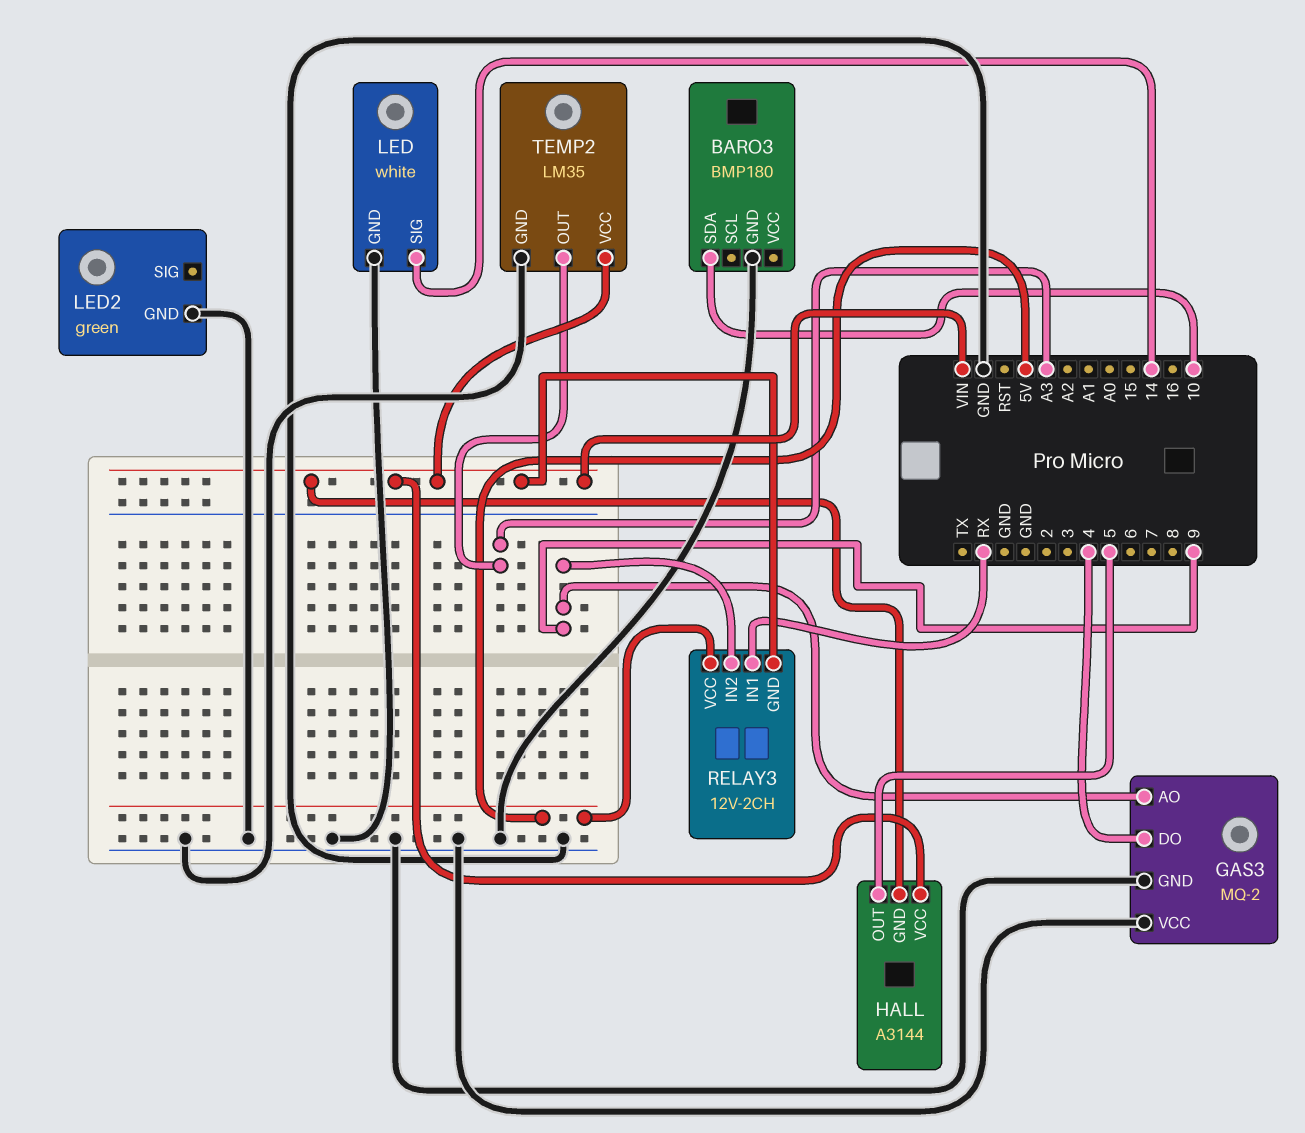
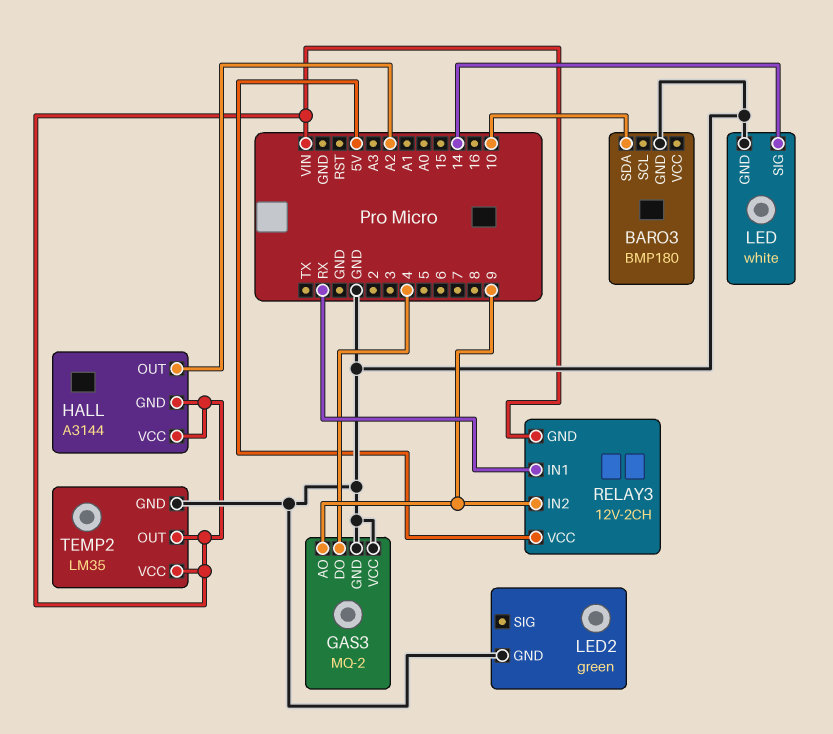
HALL pin OUT: 5 -> A2
TEMP2 pin OUT: A3 -> VIN

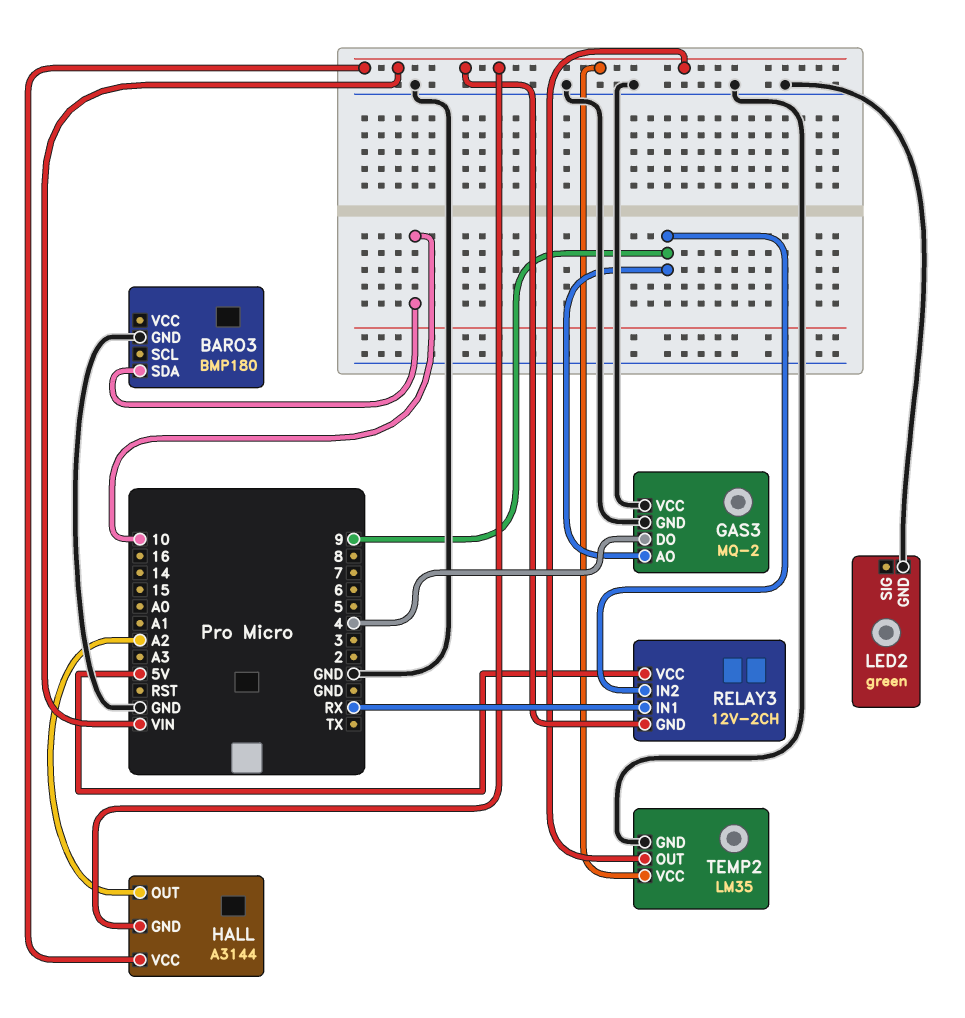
LED: white -> none
LED pin GND: GND -> none
LED pin SIG: 14 -> none

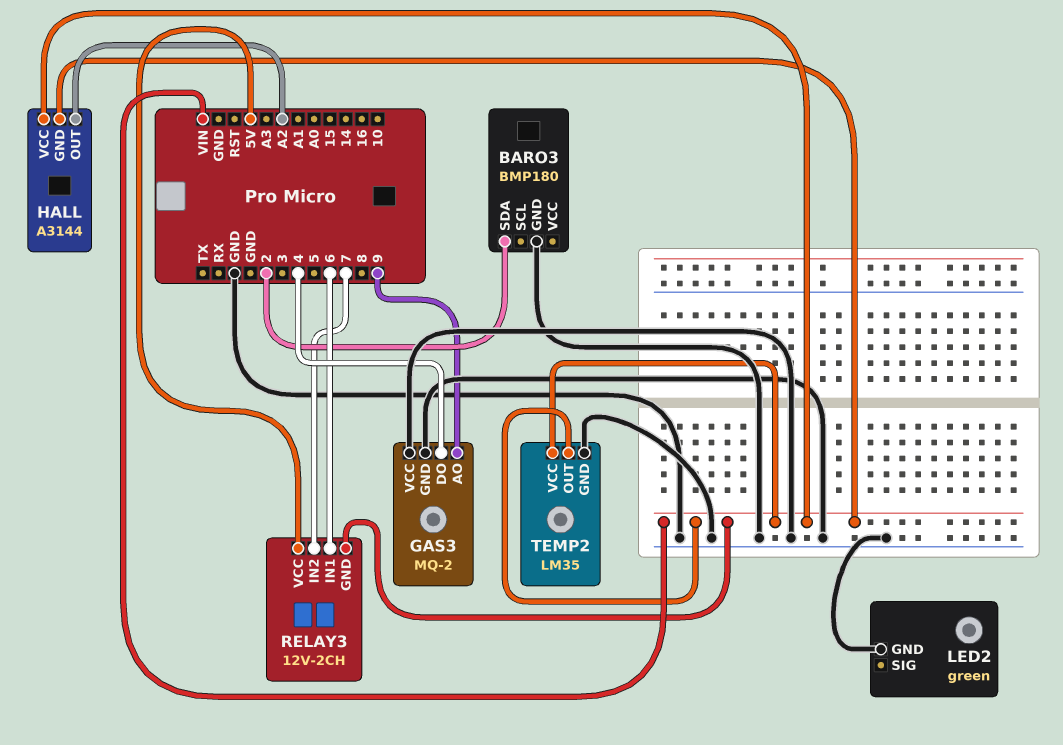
BARO3 pin SDA: 10 -> 2
RELAY3 pin IN1: RX -> 6
RELAY3 pin IN2: 9 -> 7

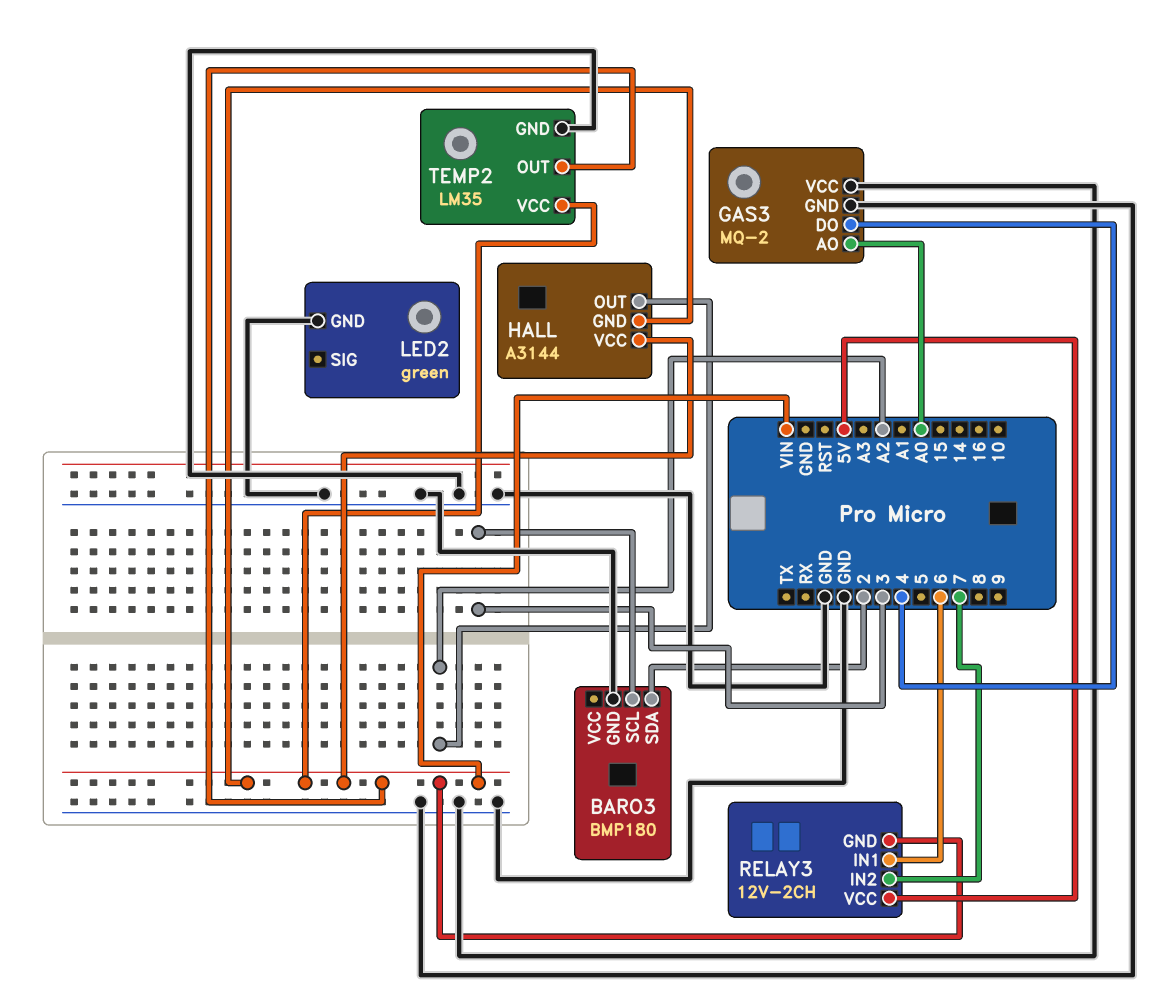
BARO3 pin SCL: none -> 3
GAS3 pin AO: 9 -> A0

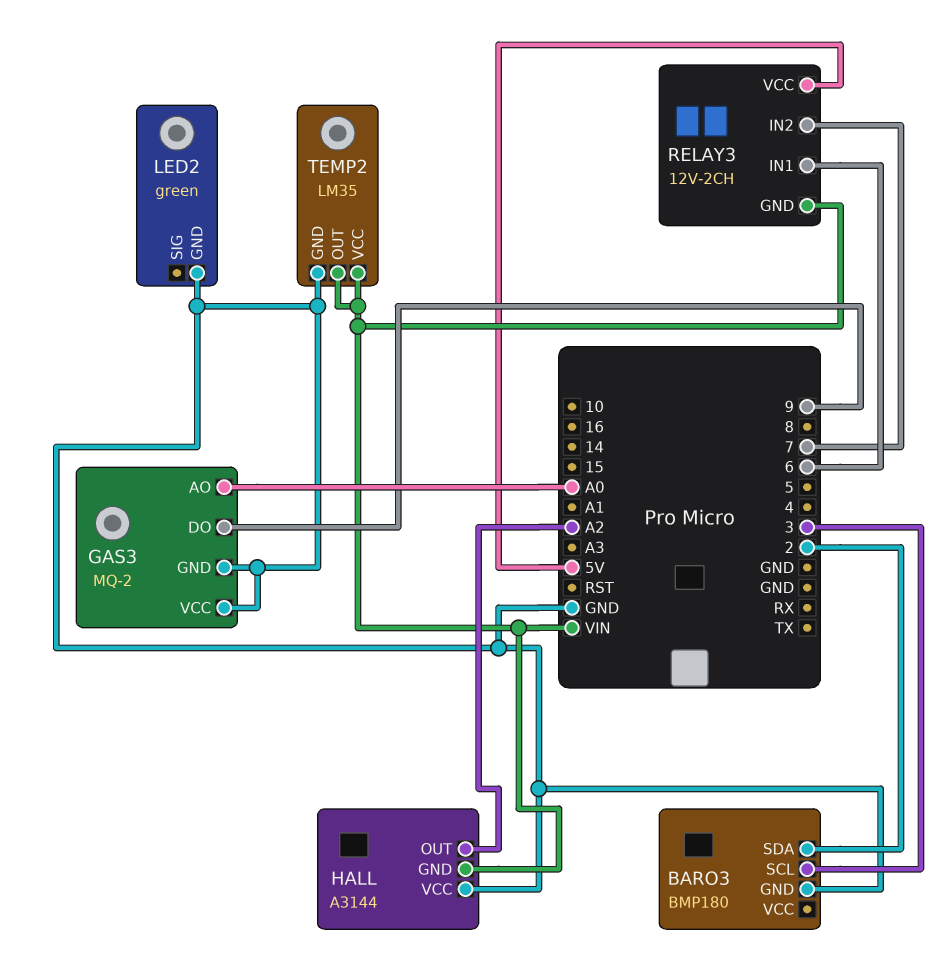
GAS3 pin DO: 4 -> 9
HALL pin VCC: VIN -> GND

